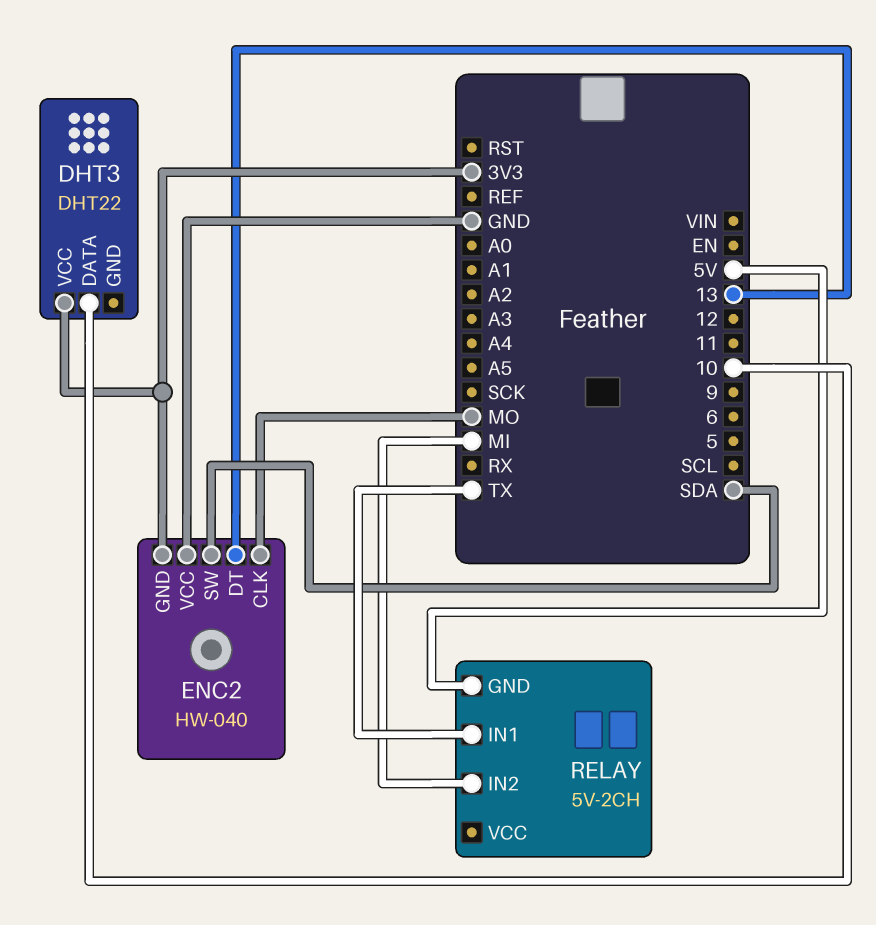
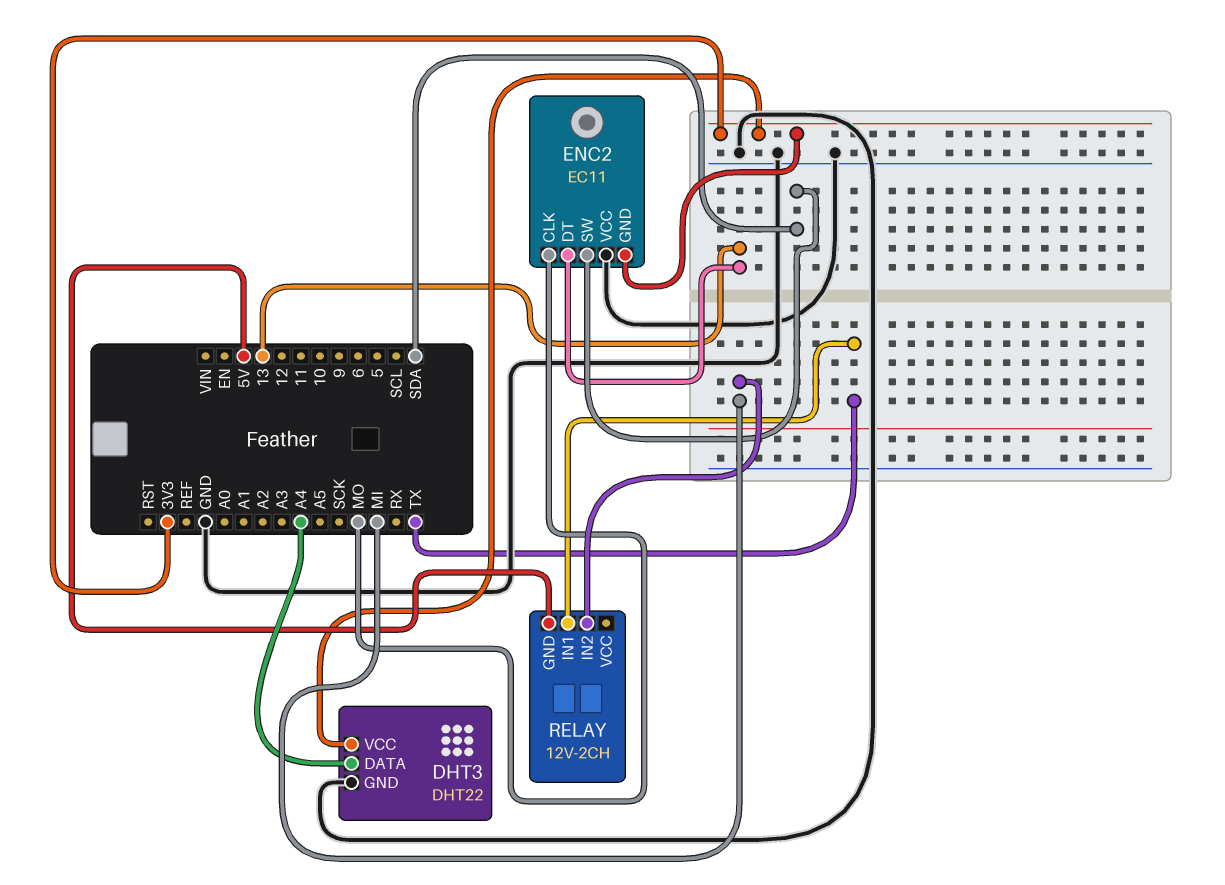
DHT3 pin DATA: 10 -> A4
DHT3 pin GND: none -> GND
ENC2: HW-040 -> EC11
RELAY: 5V-2CH -> 12V-2CH

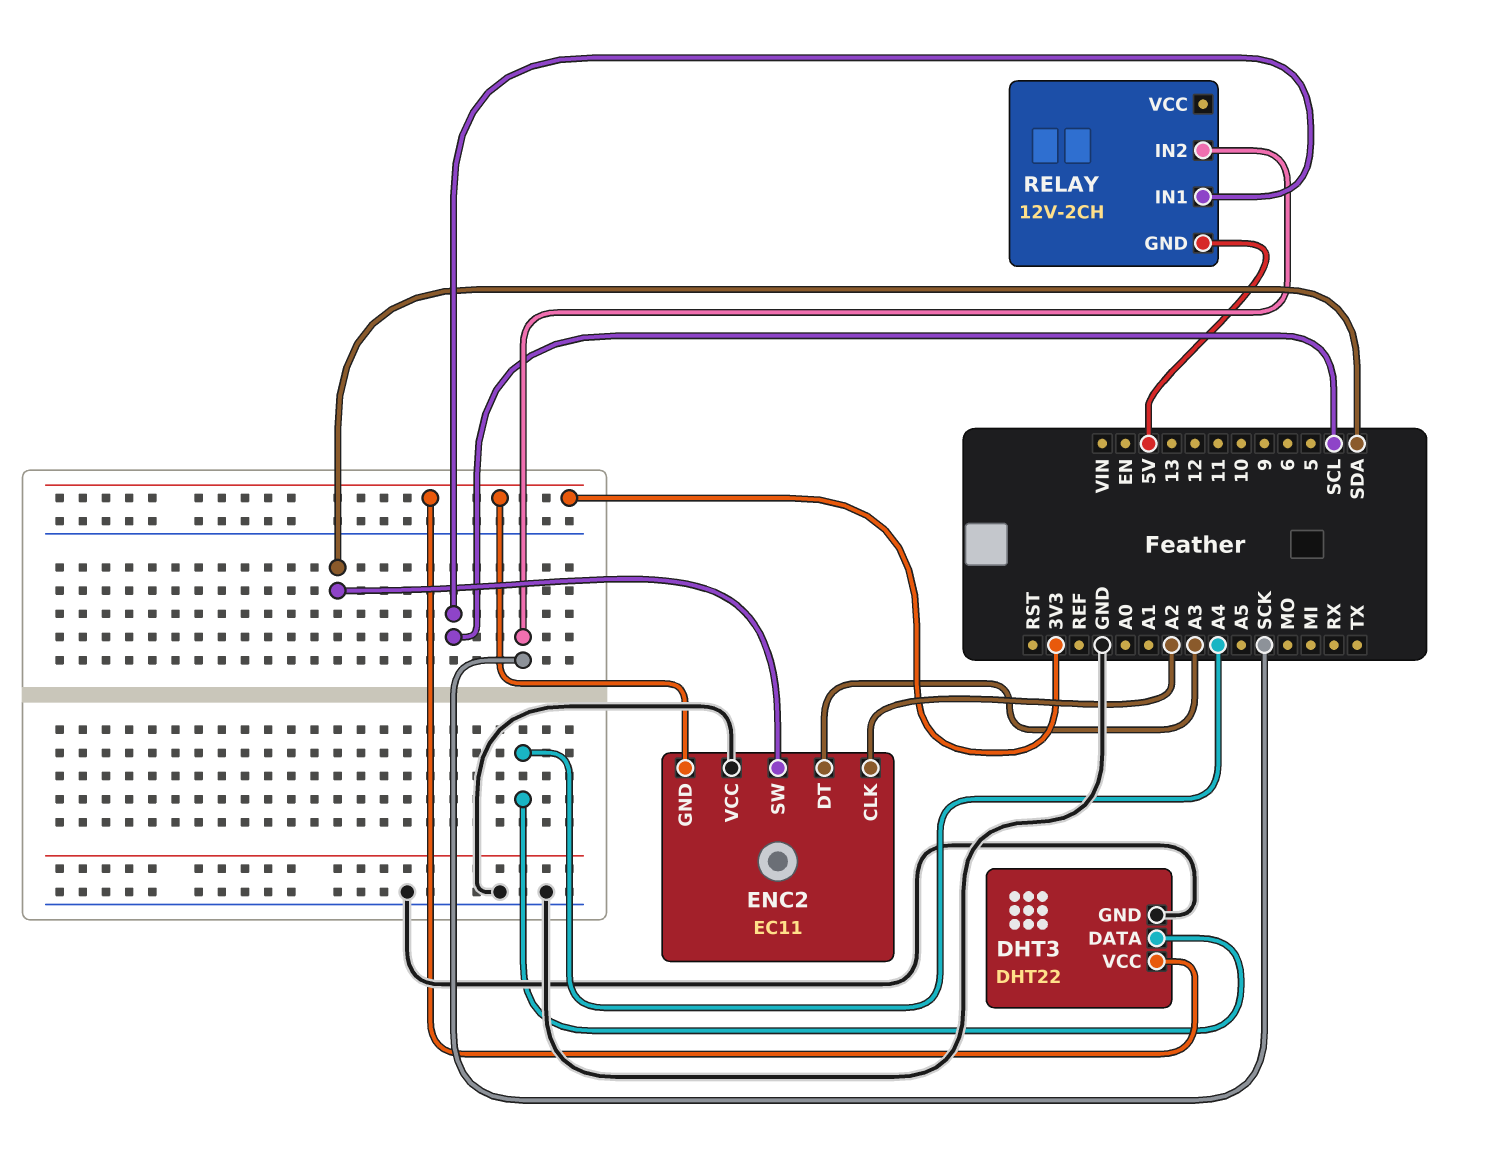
ENC2 pin CLK: MO -> A2
ENC2 pin DT: 13 -> A3
RELAY pin IN1: TX -> SCL
RELAY pin IN2: MI -> SCK

